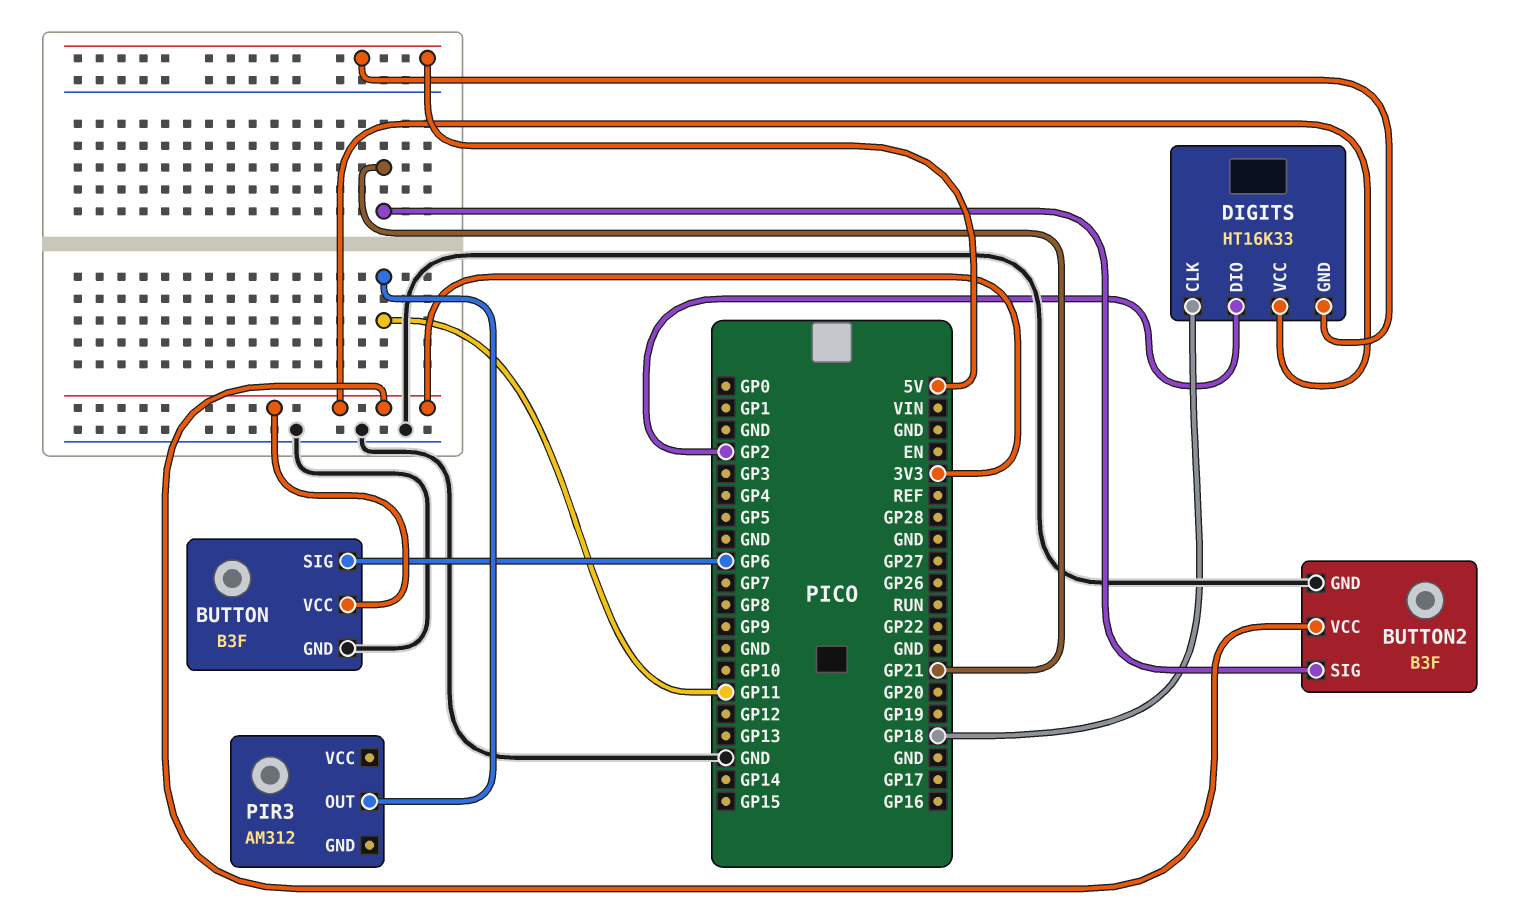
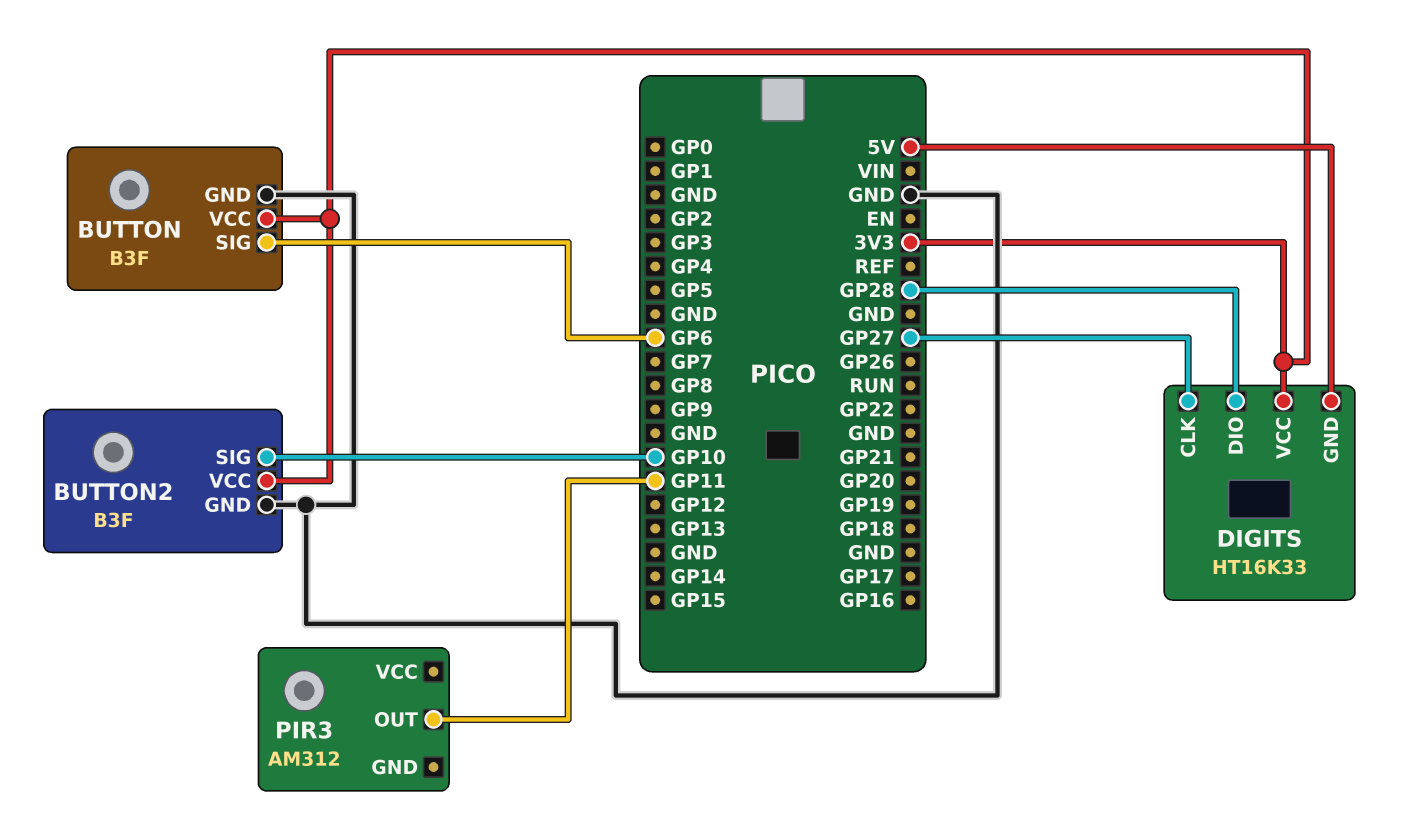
BUTTON2 pin SIG: GP21 -> GP10
DIGITS pin CLK: GP18 -> GP27
DIGITS pin DIO: GP2 -> GP28

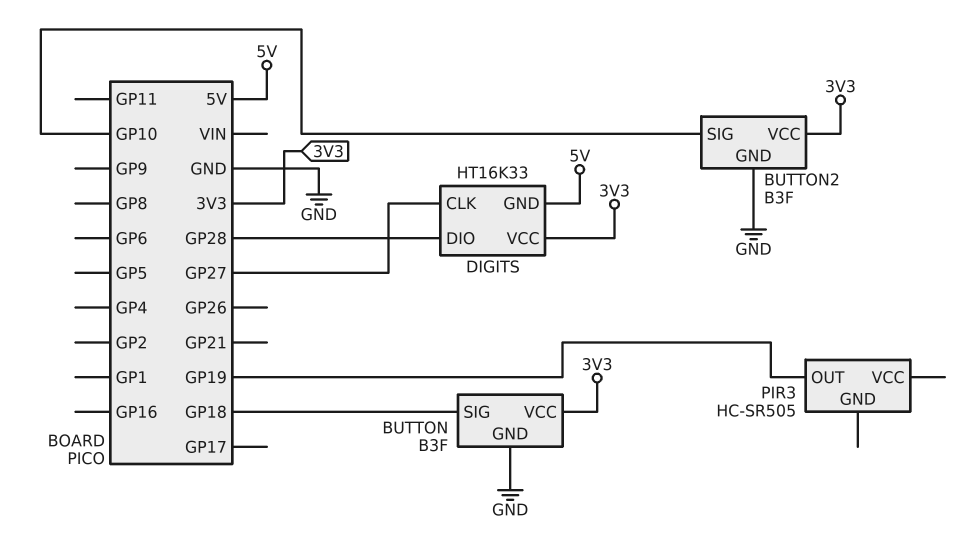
BUTTON pin SIG: GP6 -> GP18
PIR3: AM312 -> HC-SR505
PIR3 pin OUT: GP11 -> GP19

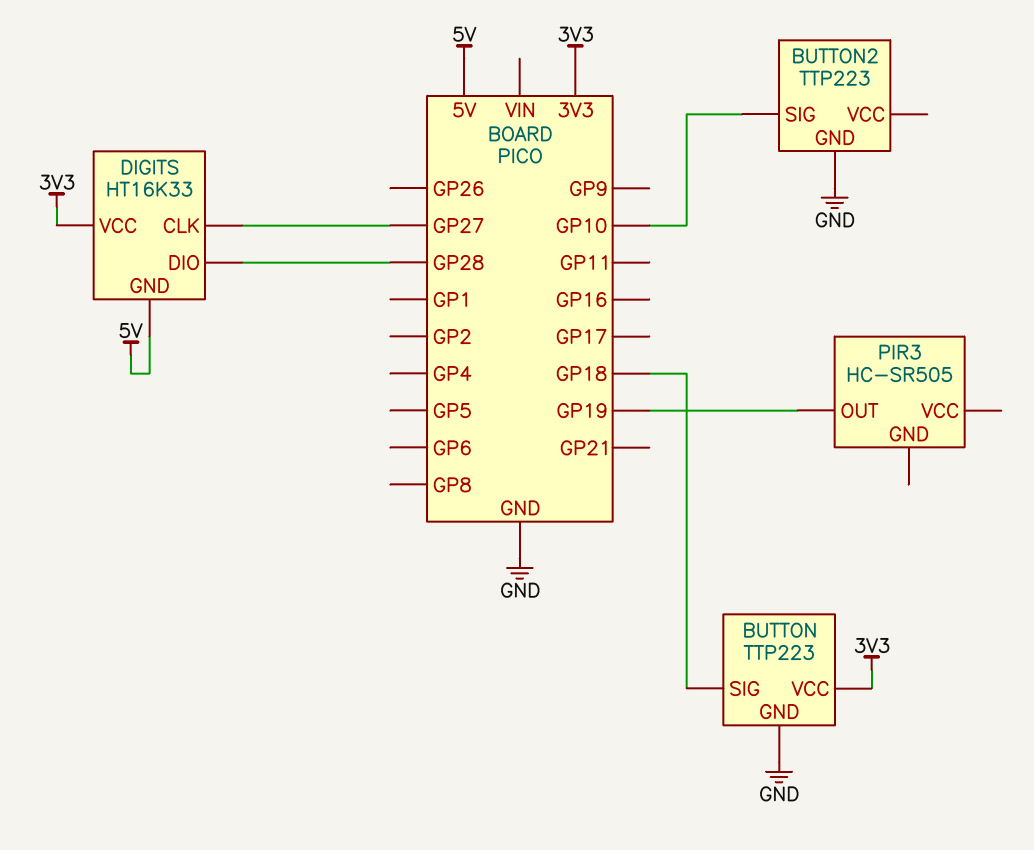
BUTTON: B3F -> TTP223
BUTTON2: B3F -> TTP223
BUTTON2 pin VCC: 3V3 -> none

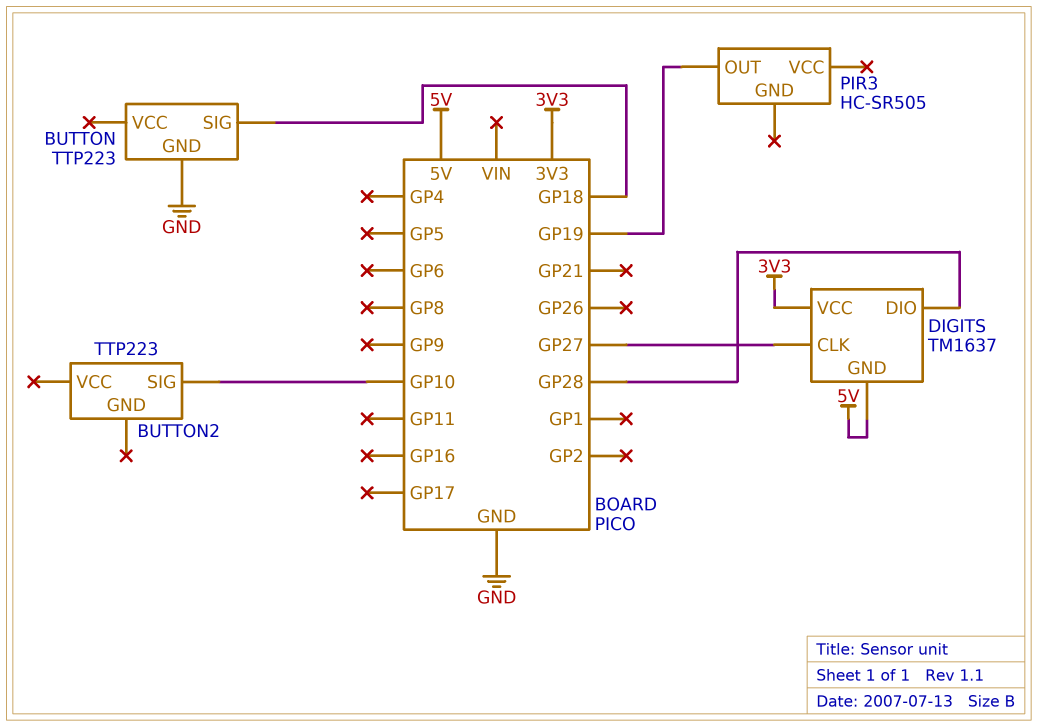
BUTTON pin VCC: 3V3 -> none
BUTTON2 pin GND: GND -> none
DIGITS: HT16K33 -> TM1637

